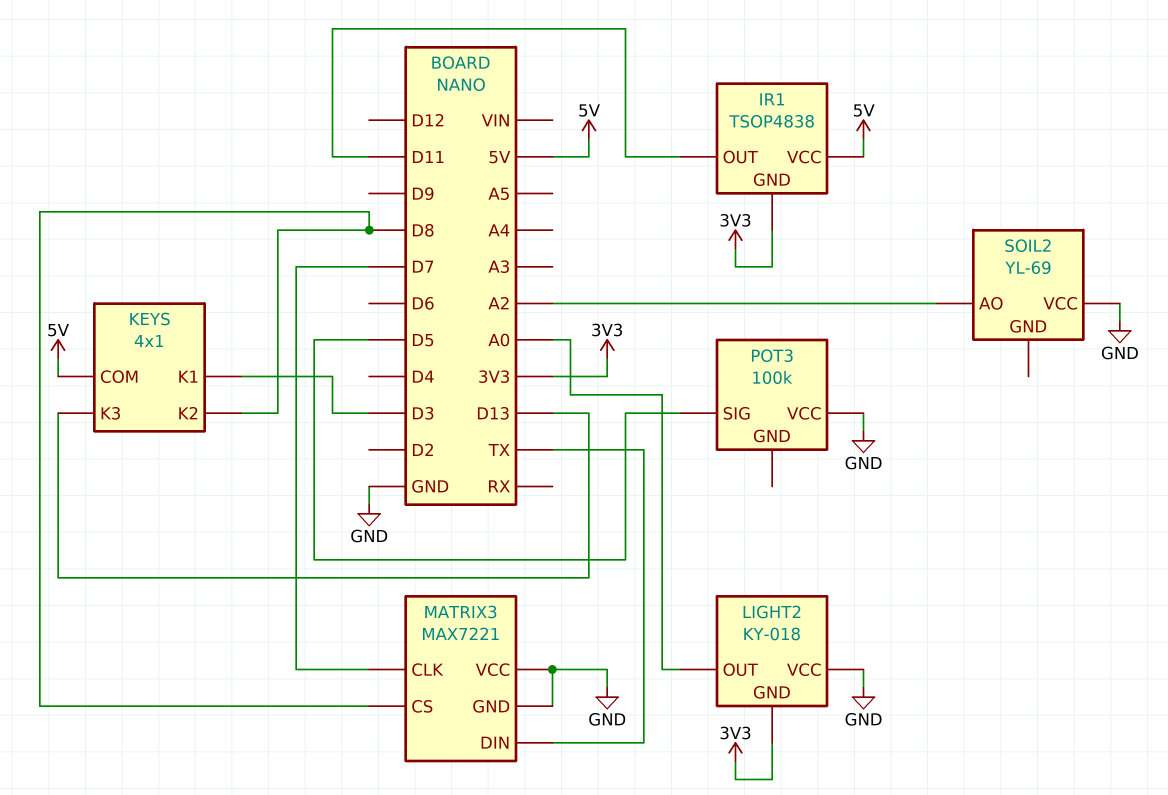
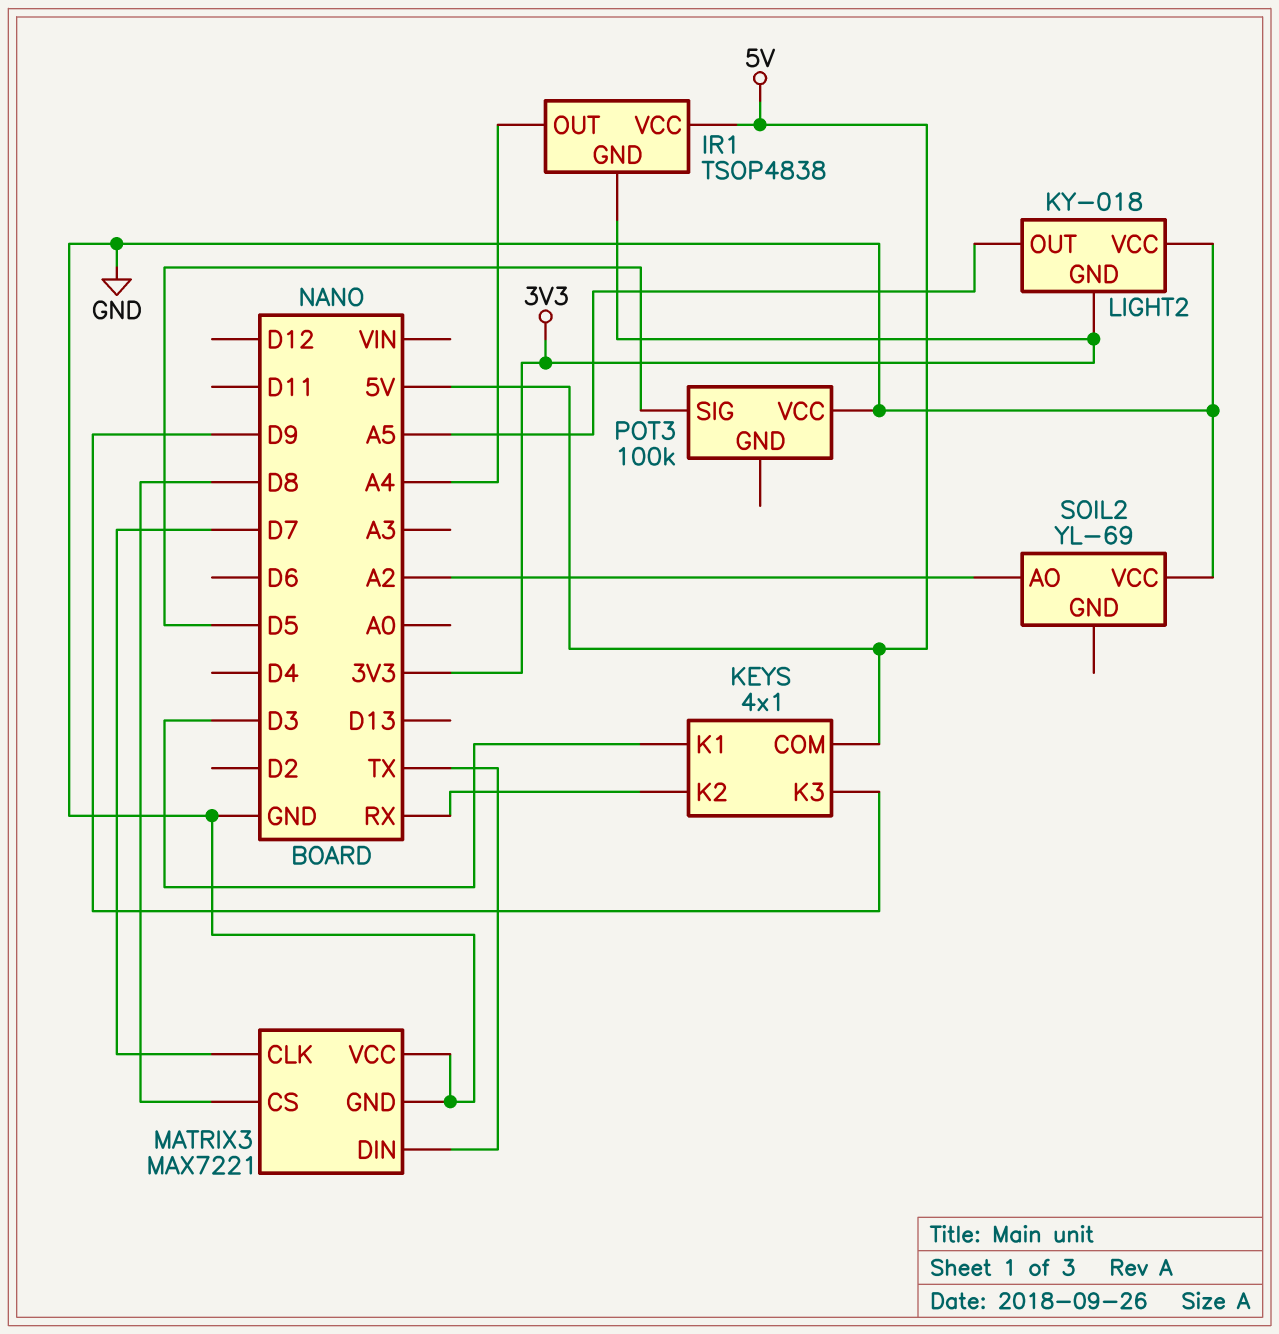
IR1 pin OUT: D11 -> A4
KEYS pin K2: D8 -> RX
KEYS pin K3: D13 -> D9
LIGHT2 pin OUT: A0 -> A5

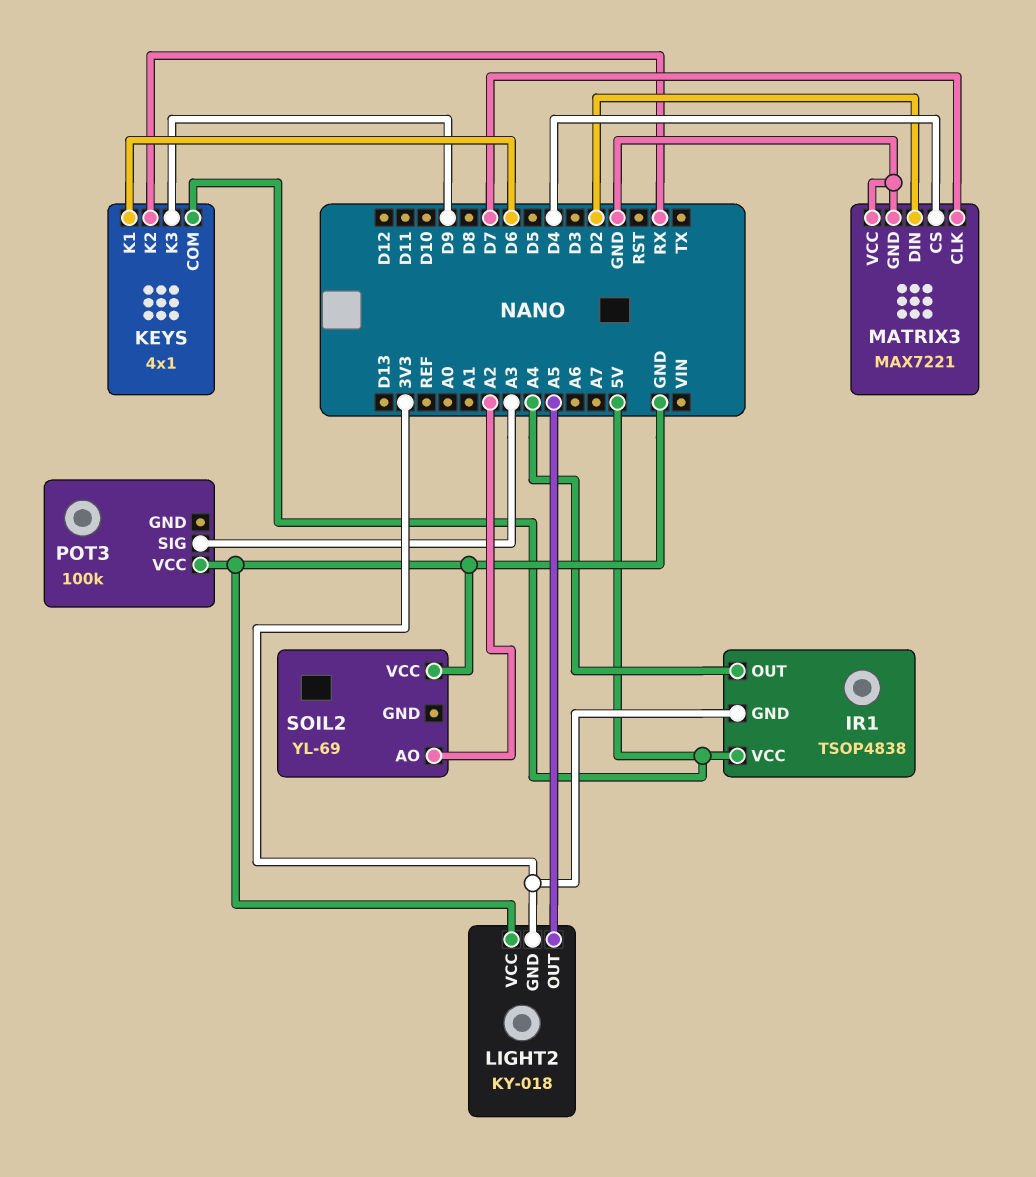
KEYS pin K1: D3 -> D6
MATRIX3 pin CS: D8 -> D4
MATRIX3 pin DIN: TX -> D2
POT3 pin SIG: D5 -> A3

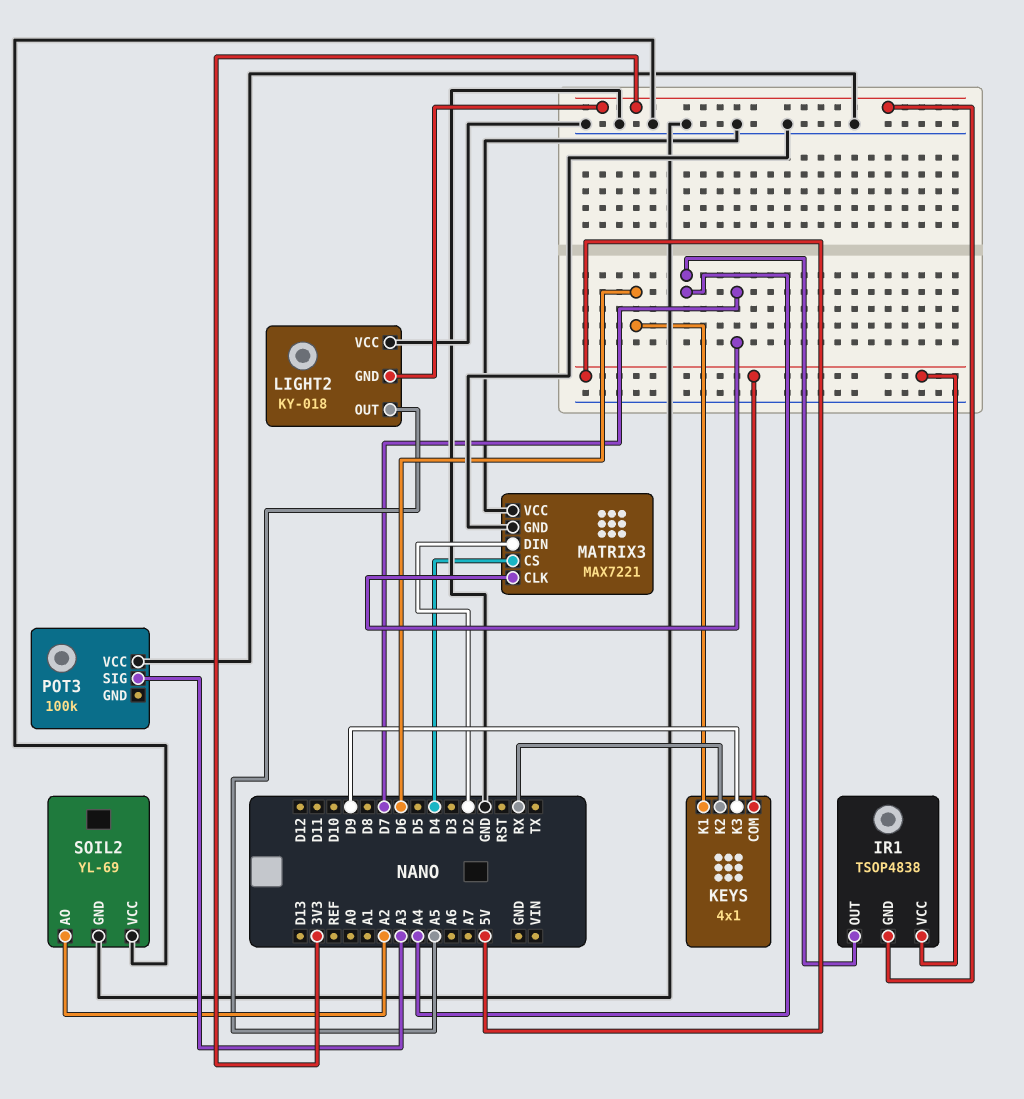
SOIL2 pin GND: none -> GND

